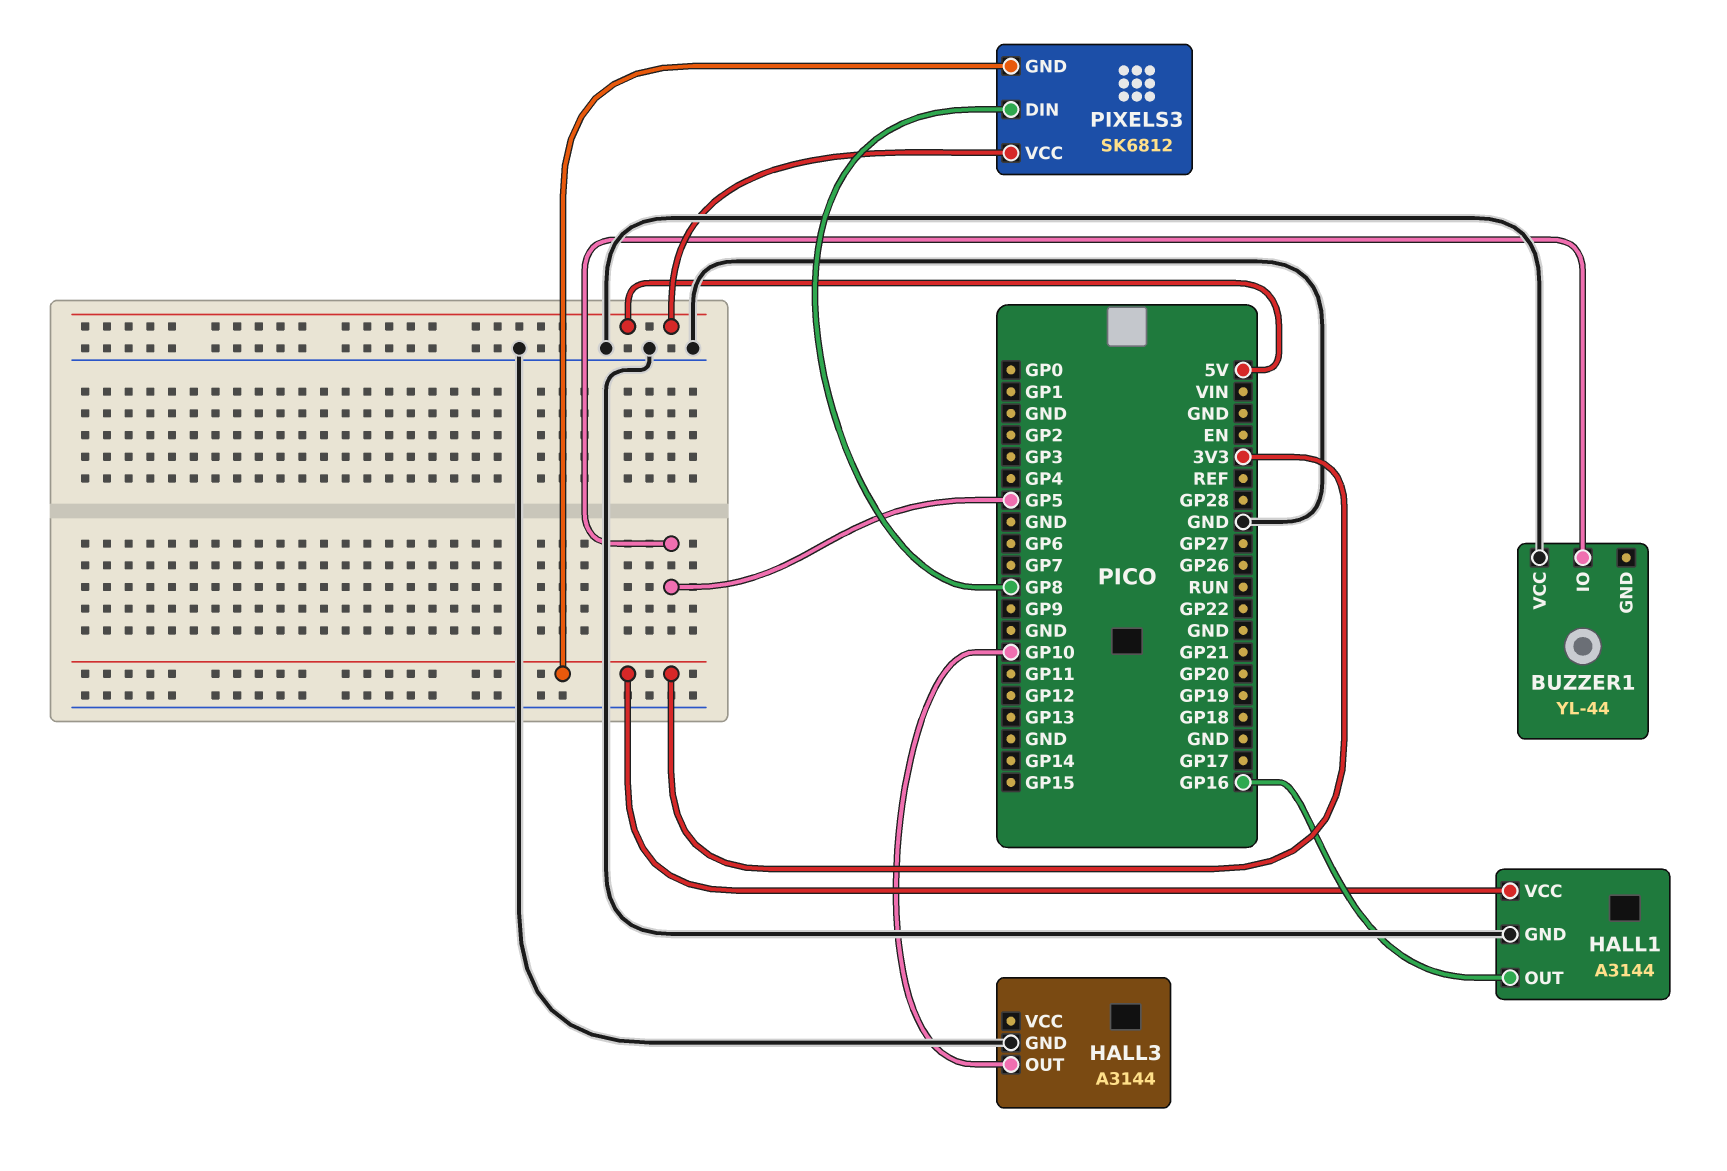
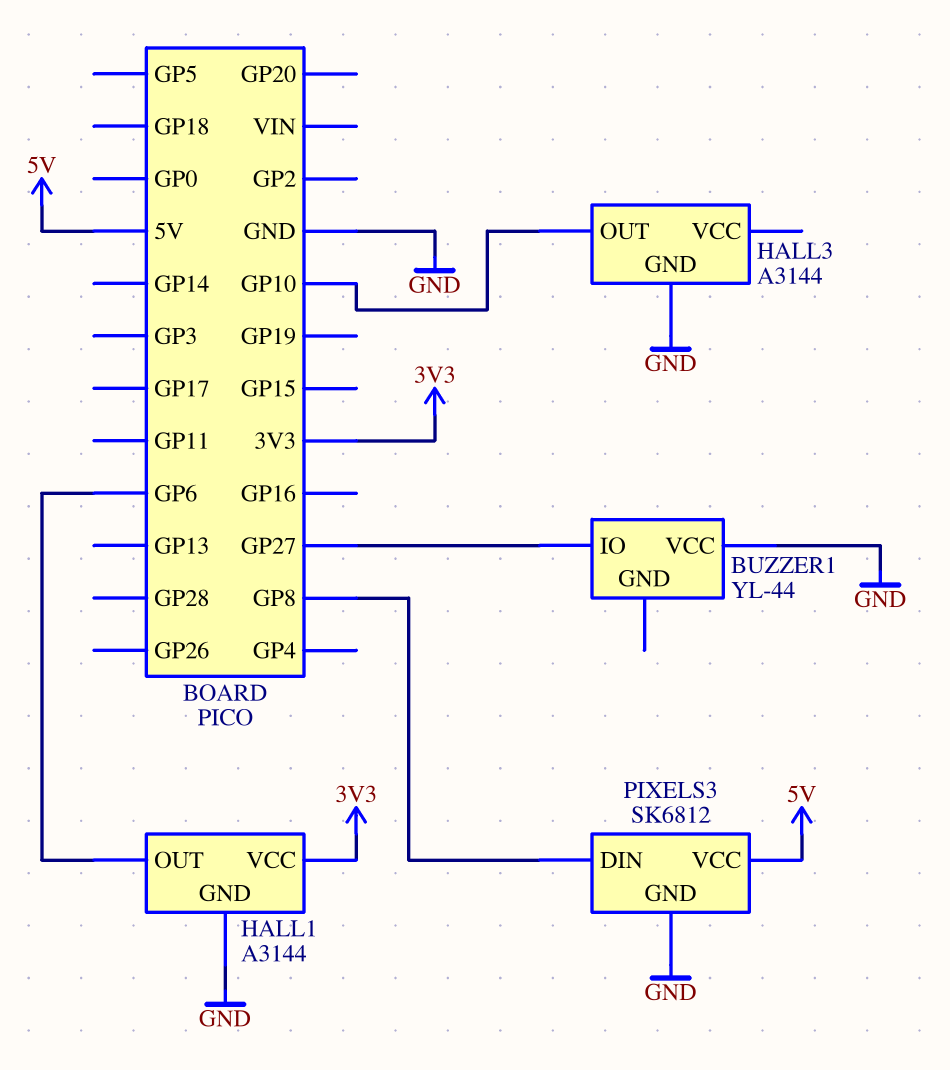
BUZZER1 pin IO: GP5 -> GP27
HALL1 pin OUT: GP16 -> GP6
PIXELS3 pin GND: 3V3 -> GND

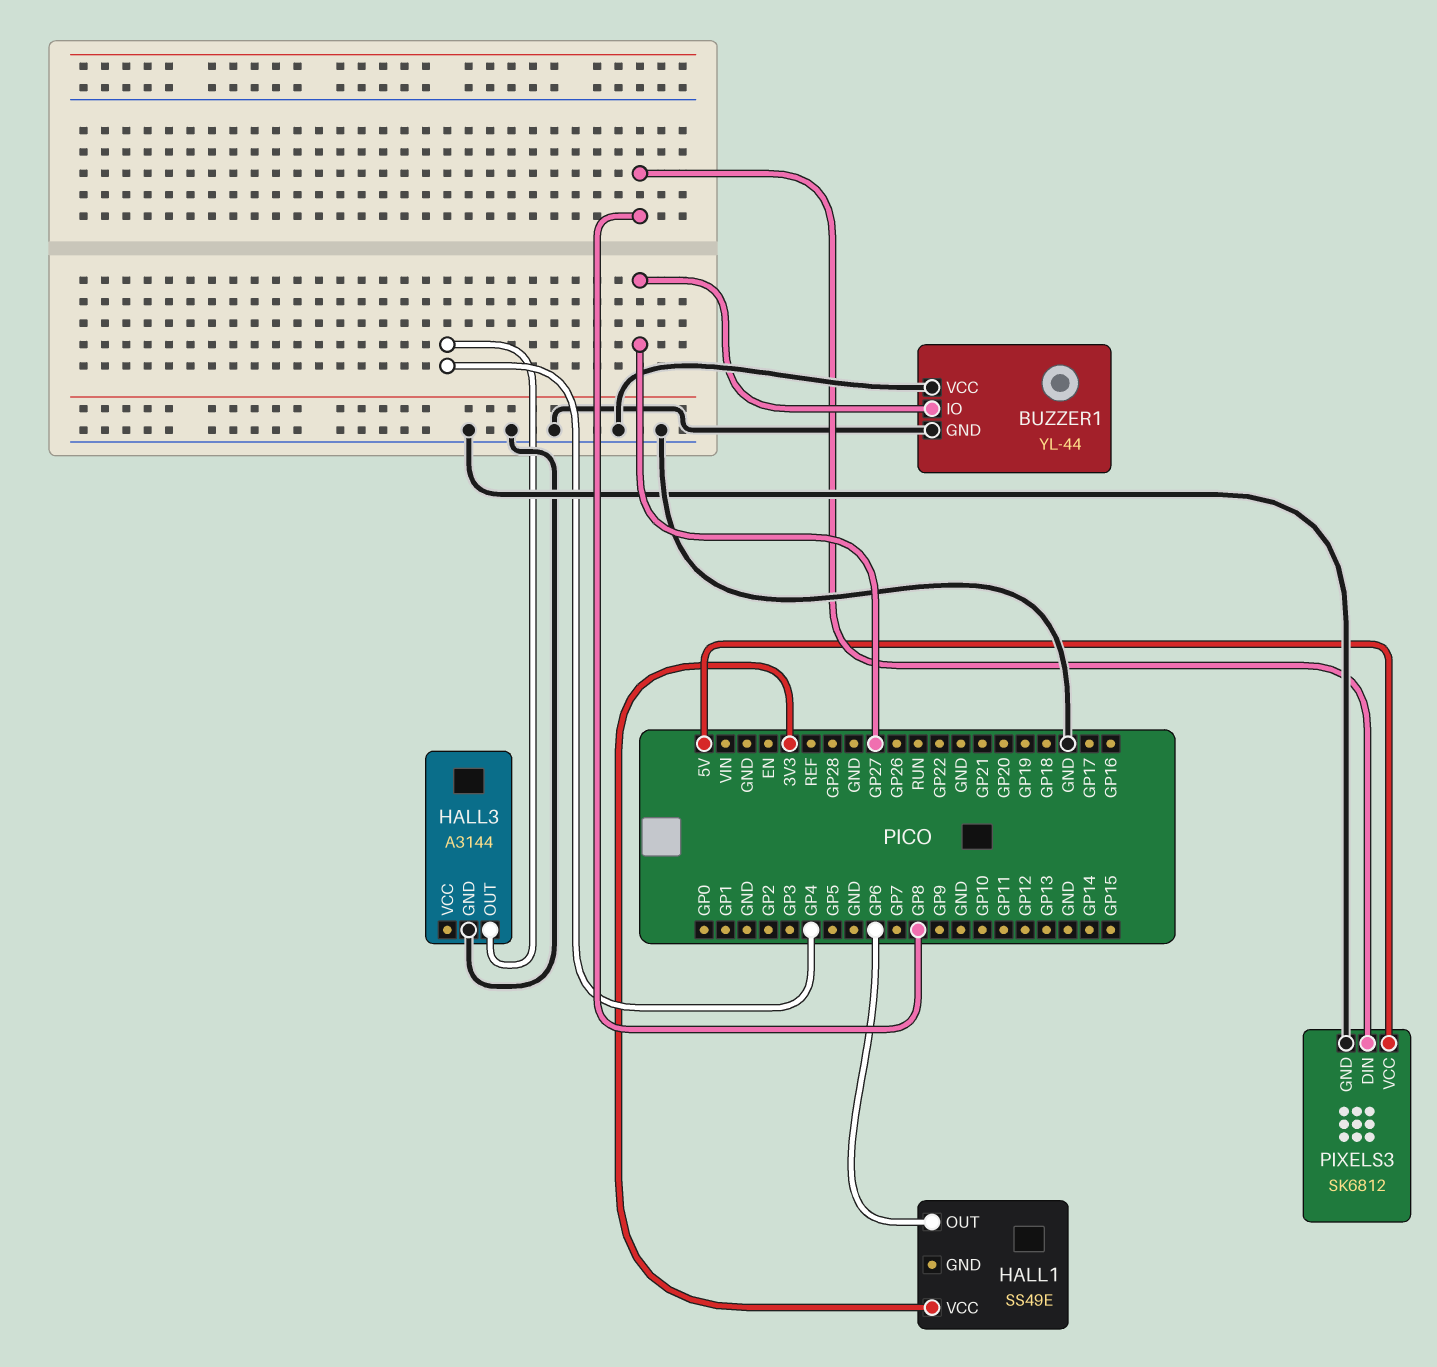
BUZZER1 pin GND: none -> GND
HALL1: A3144 -> SS49E
HALL1 pin GND: GND -> none
HALL3 pin OUT: GP10 -> GP4

